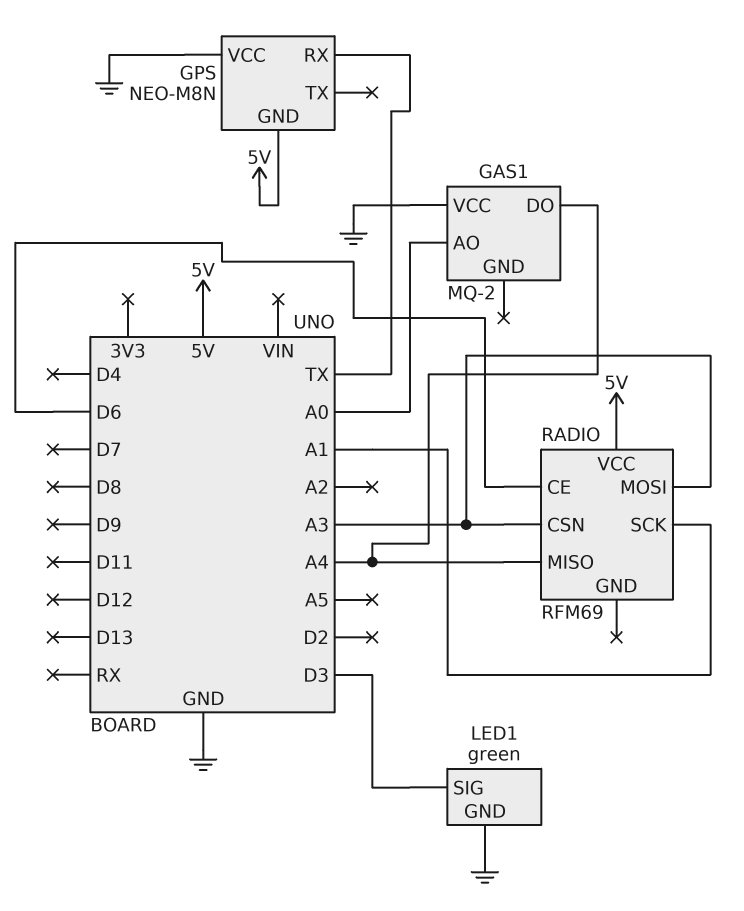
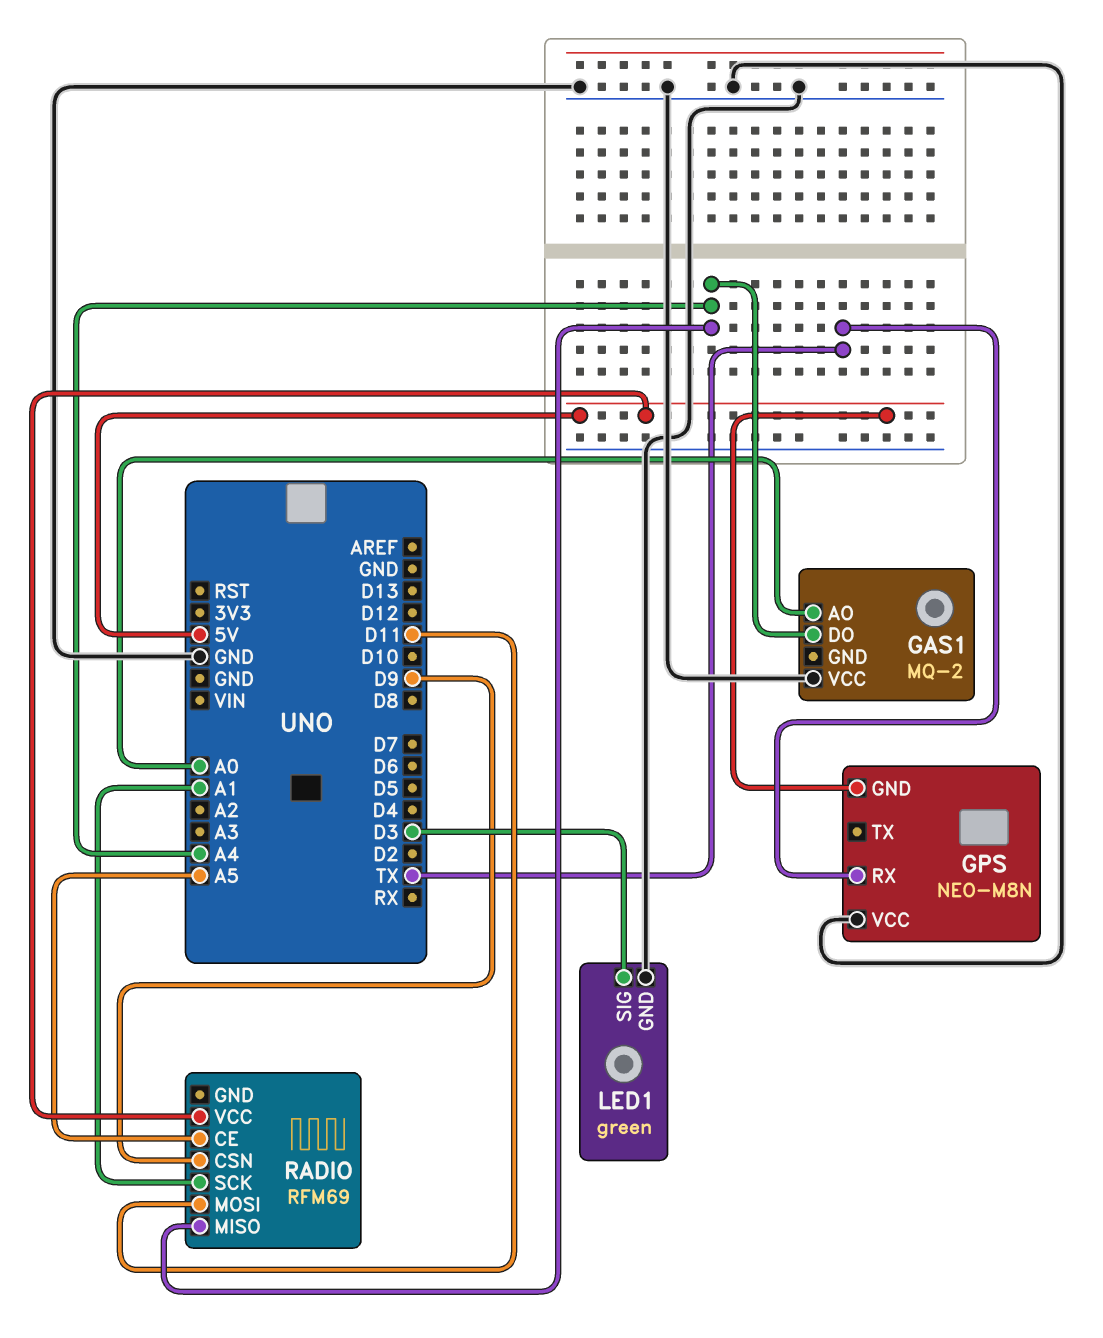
RADIO pin CE: D6 -> A5
RADIO pin CSN: A3 -> D9
RADIO pin MOSI: A3 -> D11

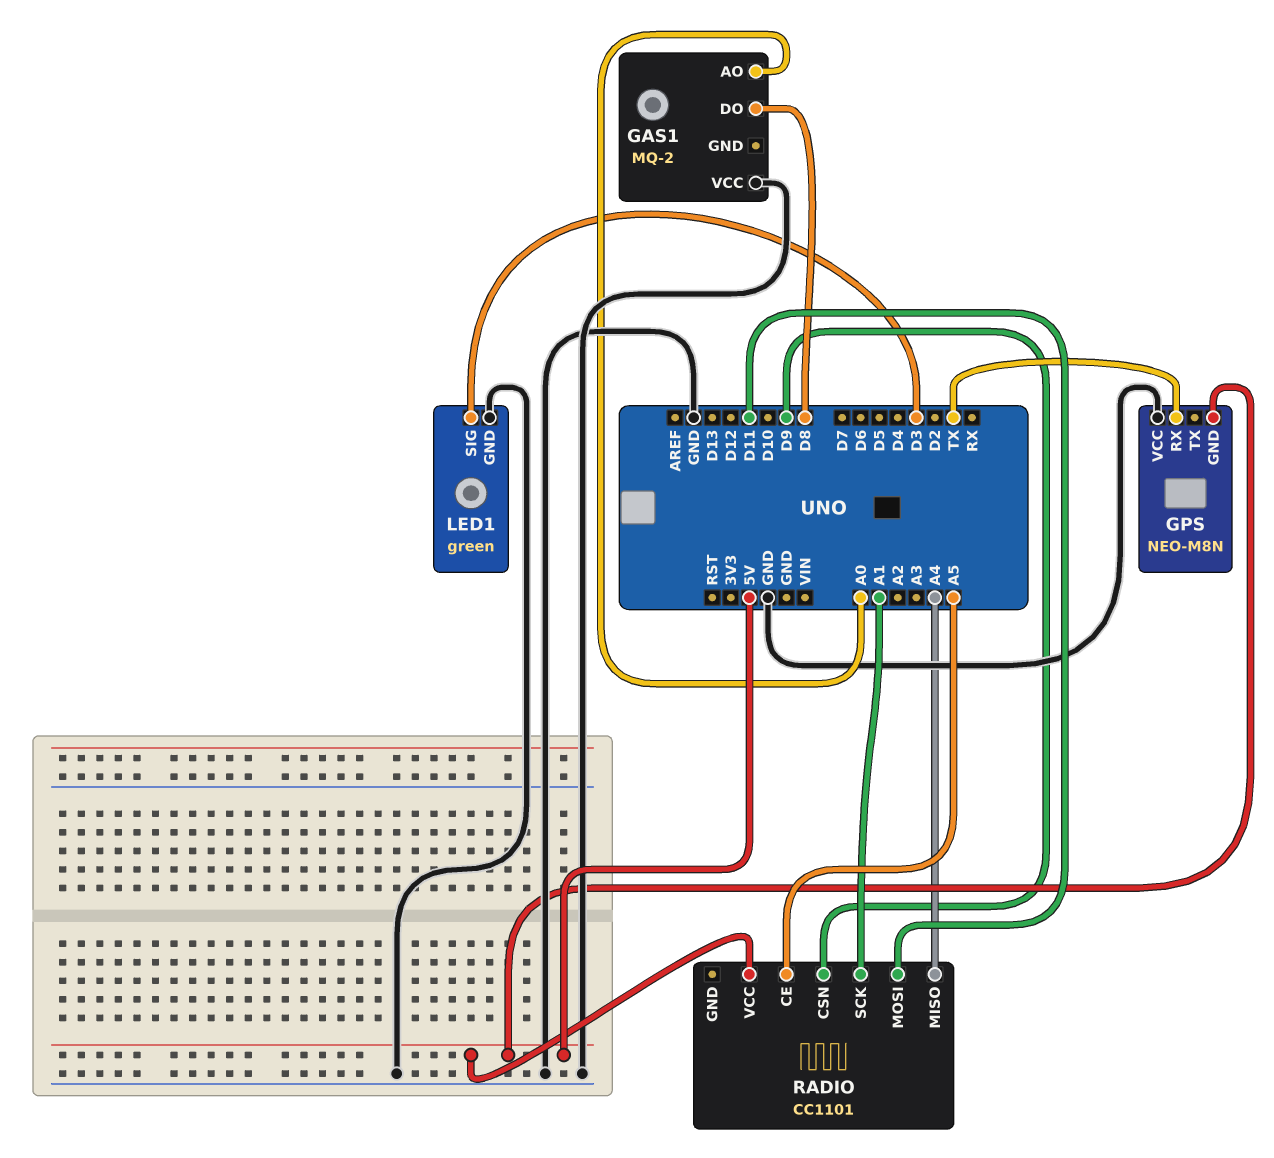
GAS1 pin DO: A4 -> D8
RADIO: RFM69 -> CC1101

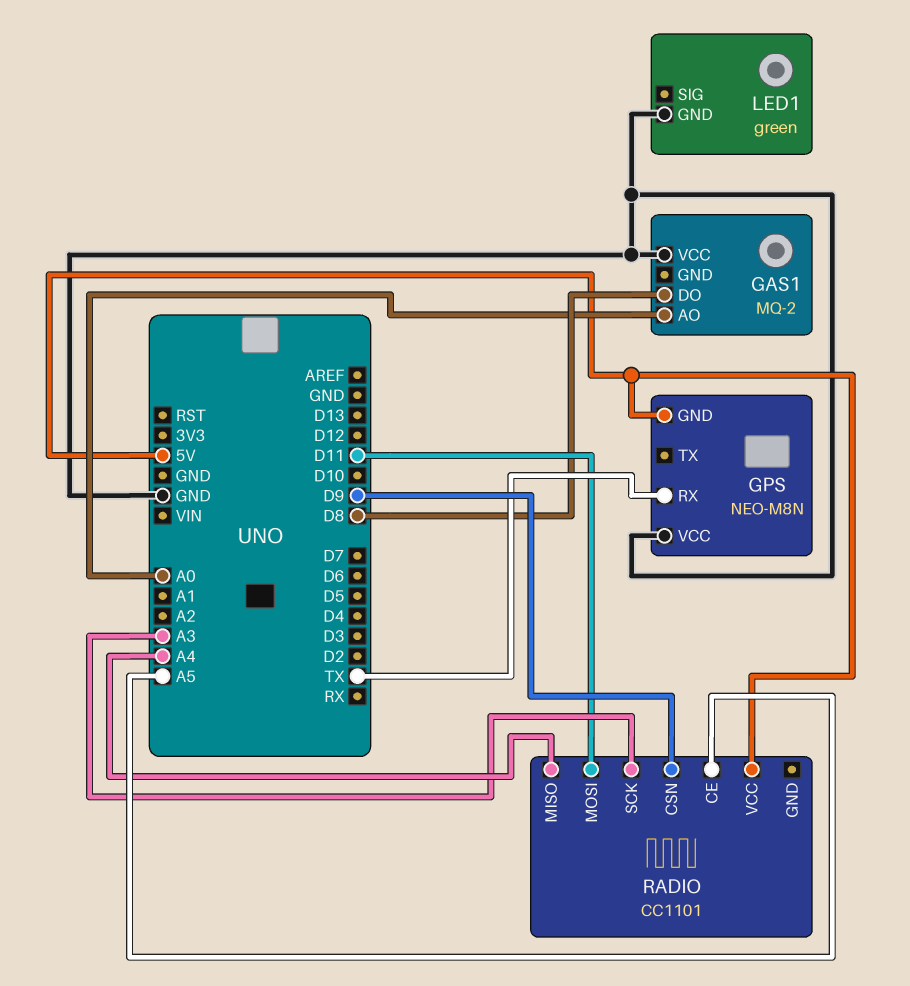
LED1 pin SIG: D3 -> none
RADIO pin SCK: A1 -> A3

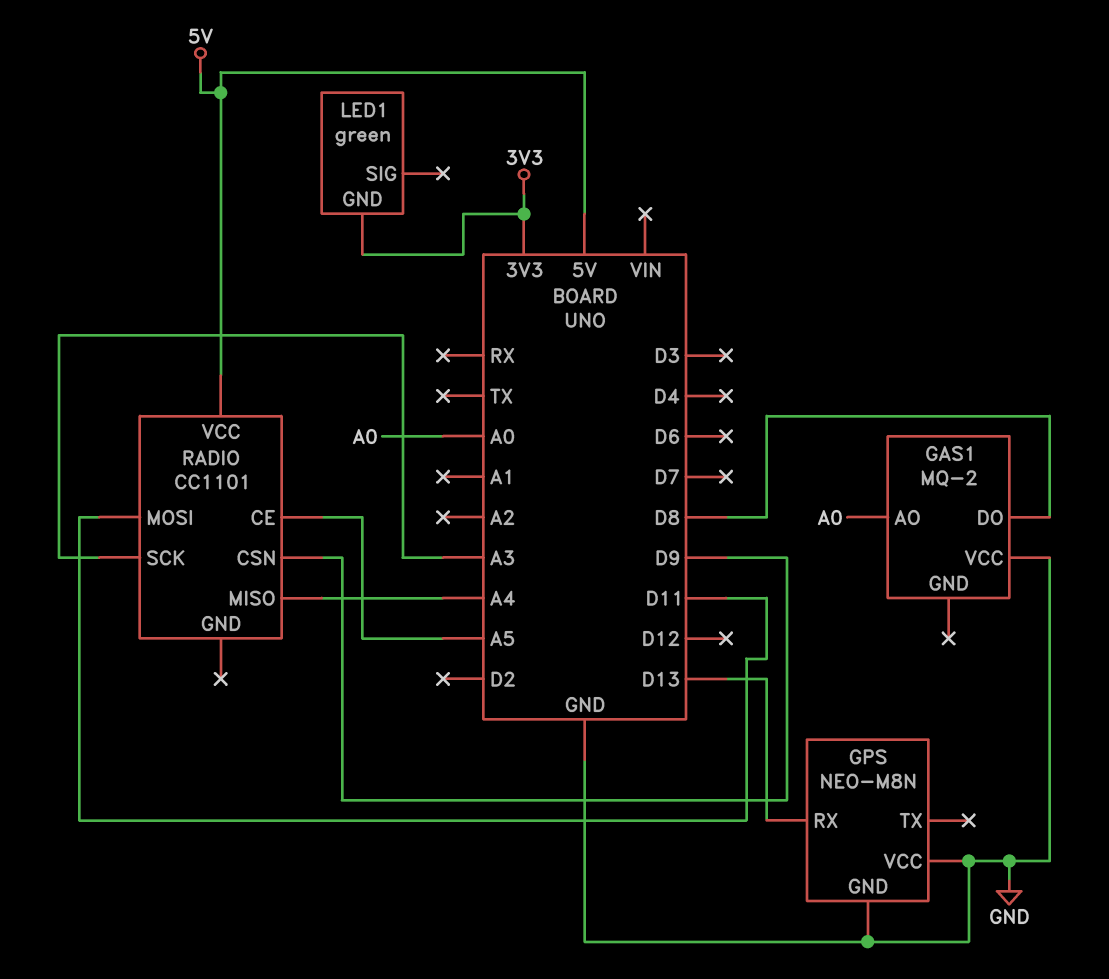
GPS pin GND: 5V -> GND
GPS pin RX: TX -> D13
LED1 pin GND: GND -> 3V3

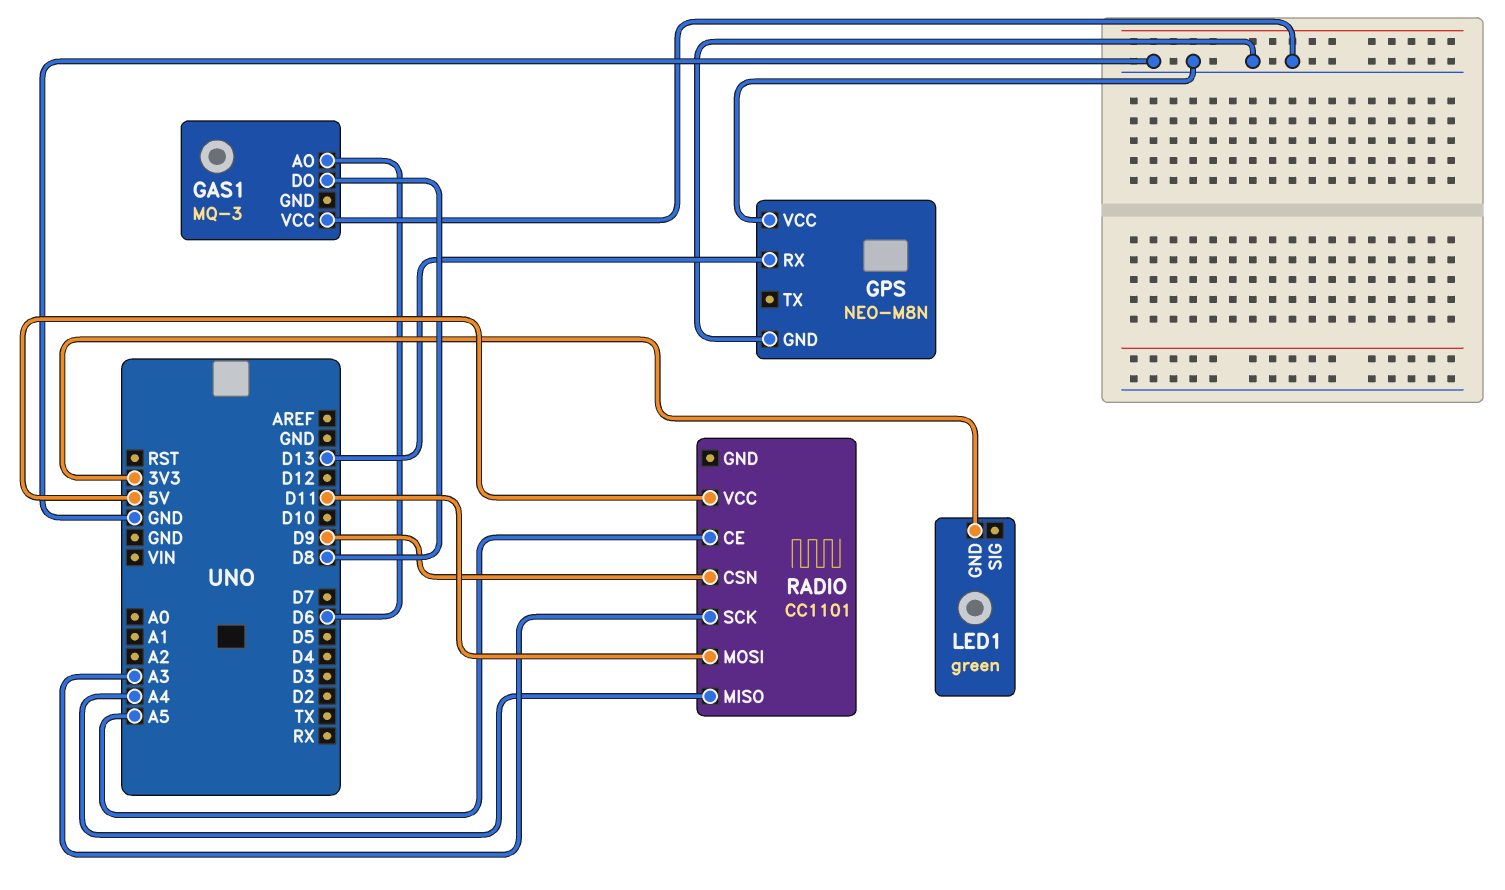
GAS1: MQ-2 -> MQ-3
GAS1 pin AO: A0 -> D6

